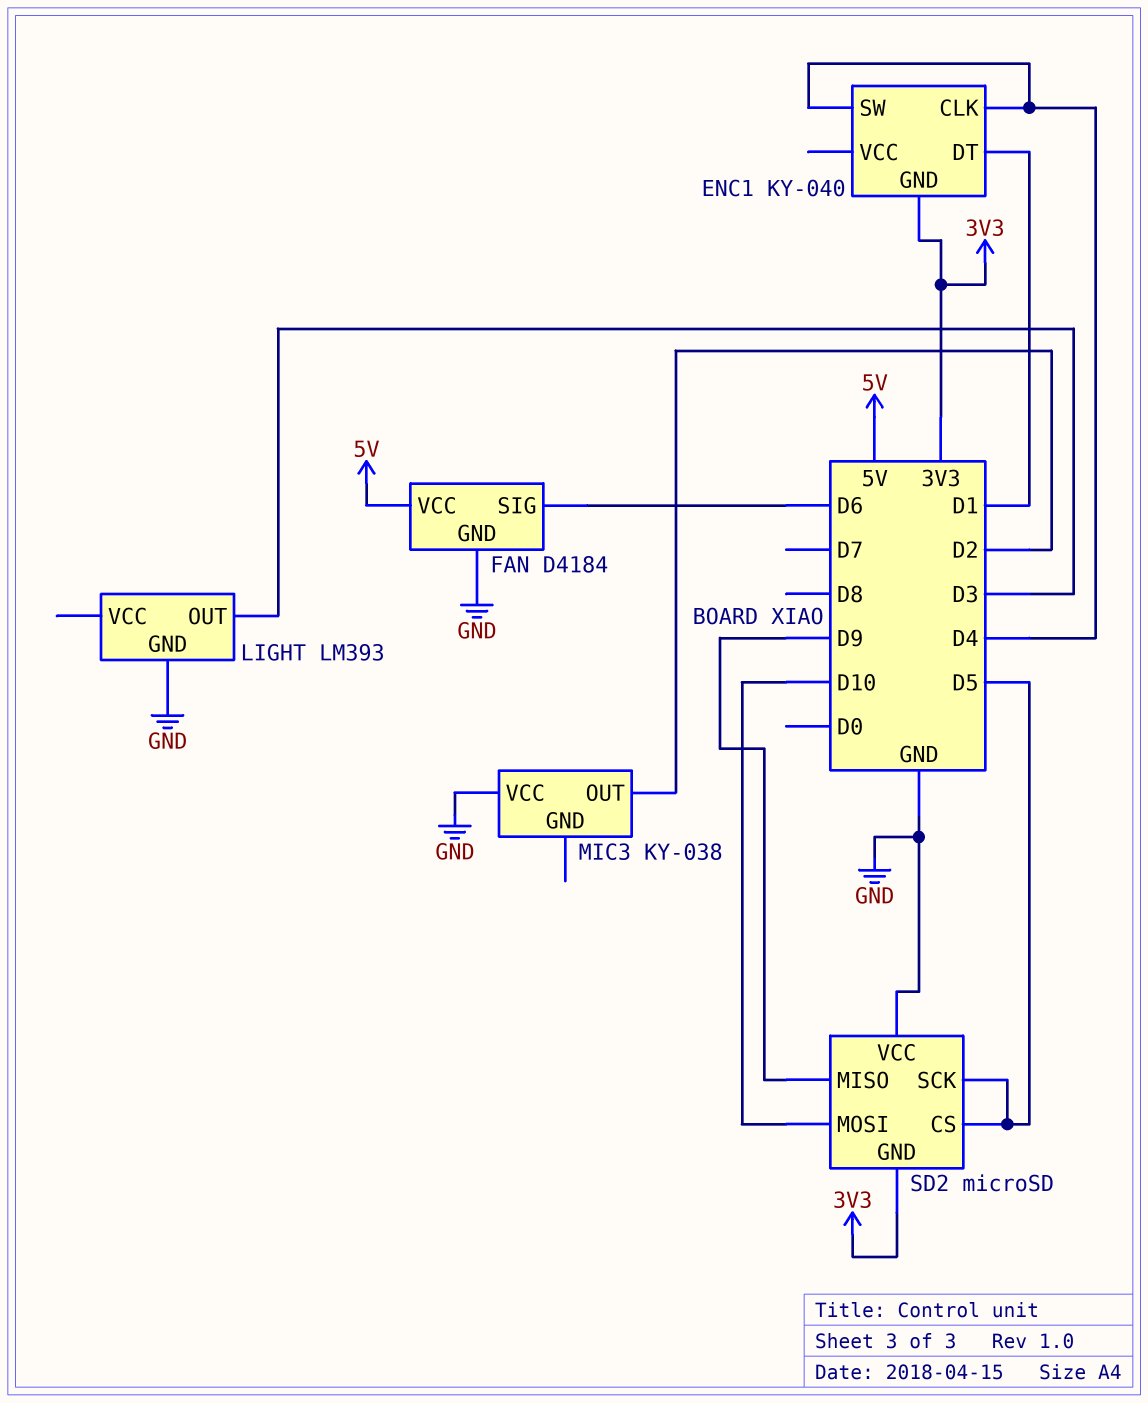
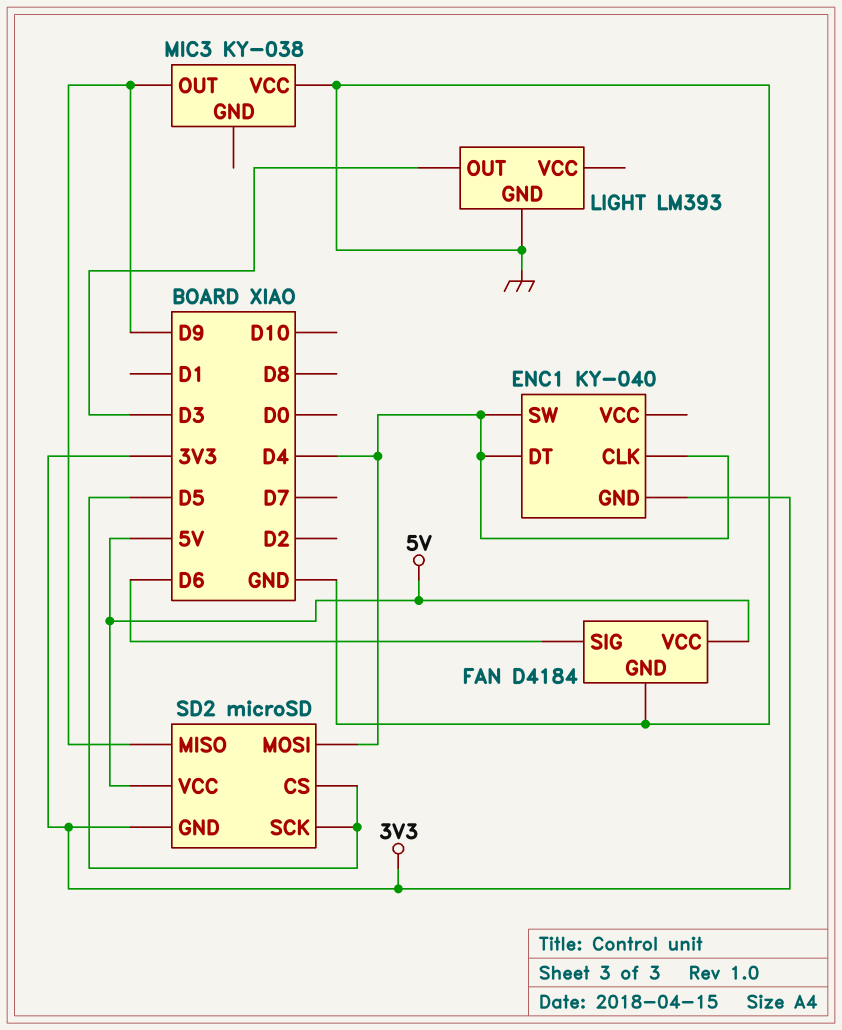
ENC1 pin DT: D1 -> D4
MIC3 pin OUT: D2 -> D9
SD2 pin MOSI: D10 -> D4
SD2 pin VCC: GND -> 5V

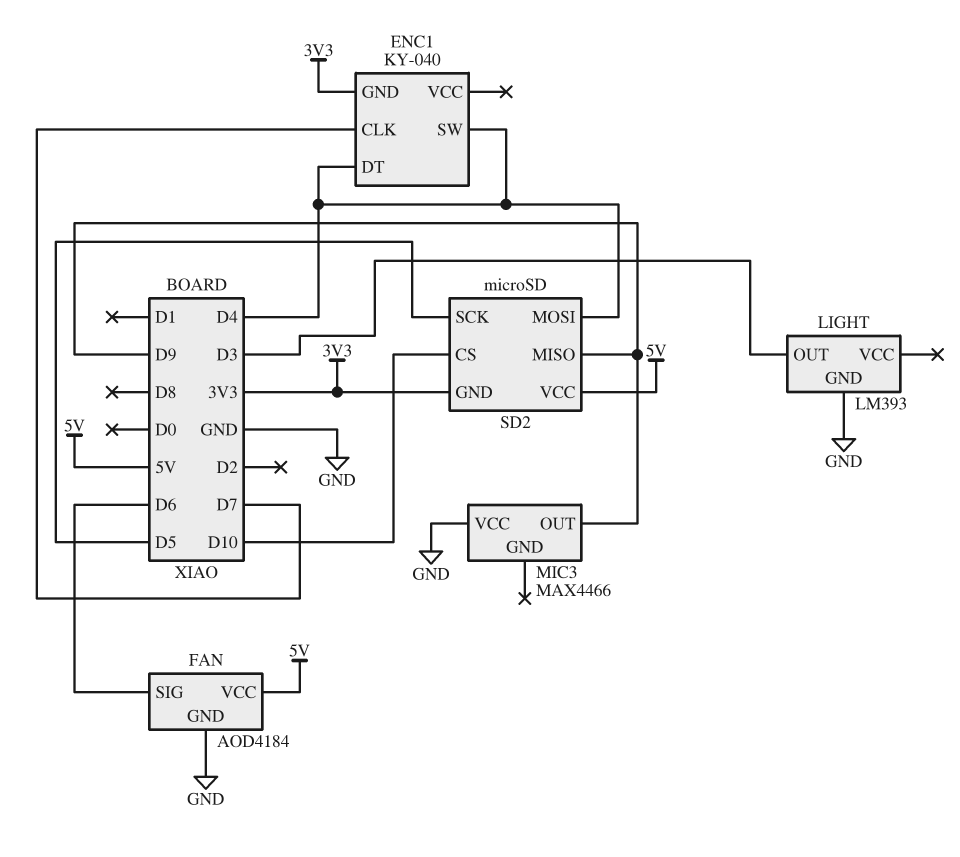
ENC1 pin CLK: D4 -> D7
FAN: D4184 -> AOD4184
MIC3: KY-038 -> MAX4466
SD2 pin CS: D5 -> D10

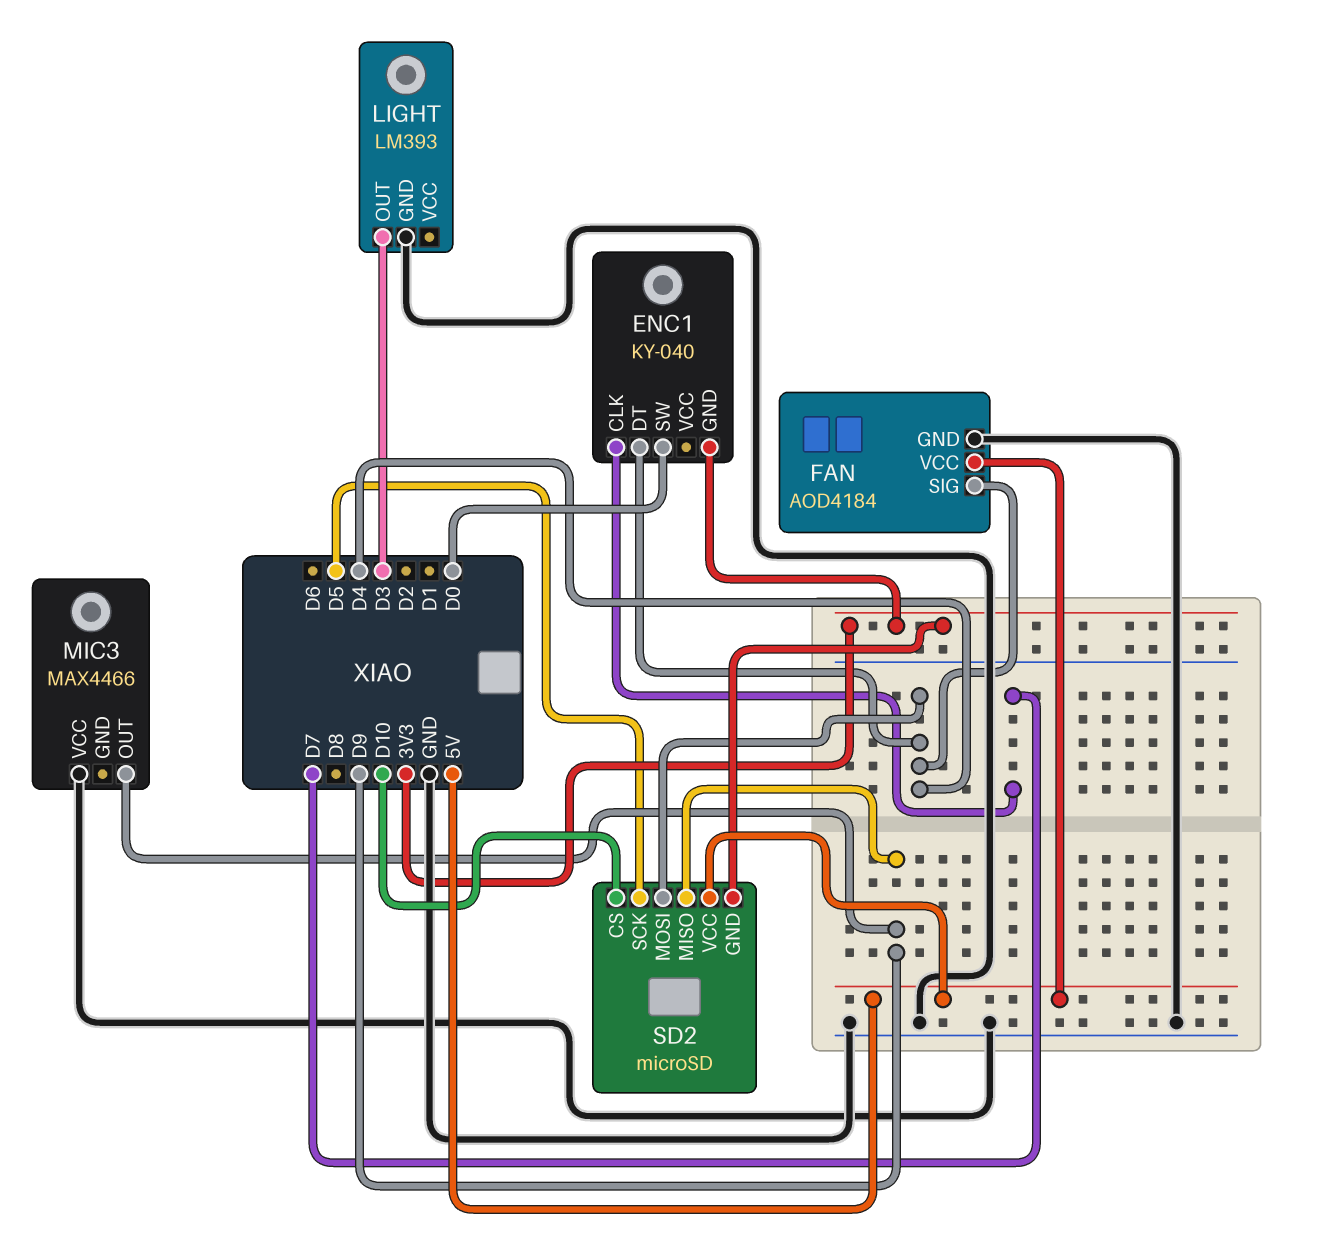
ENC1 pin SW: D4 -> D0
FAN pin SIG: D6 -> D4

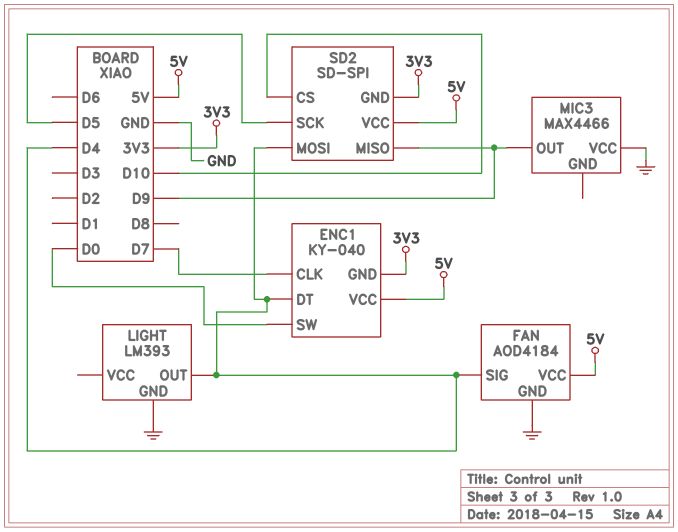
ENC1 pin VCC: none -> 5V
LIGHT pin OUT: D3 -> D4
SD2: microSD -> SD-SPI

